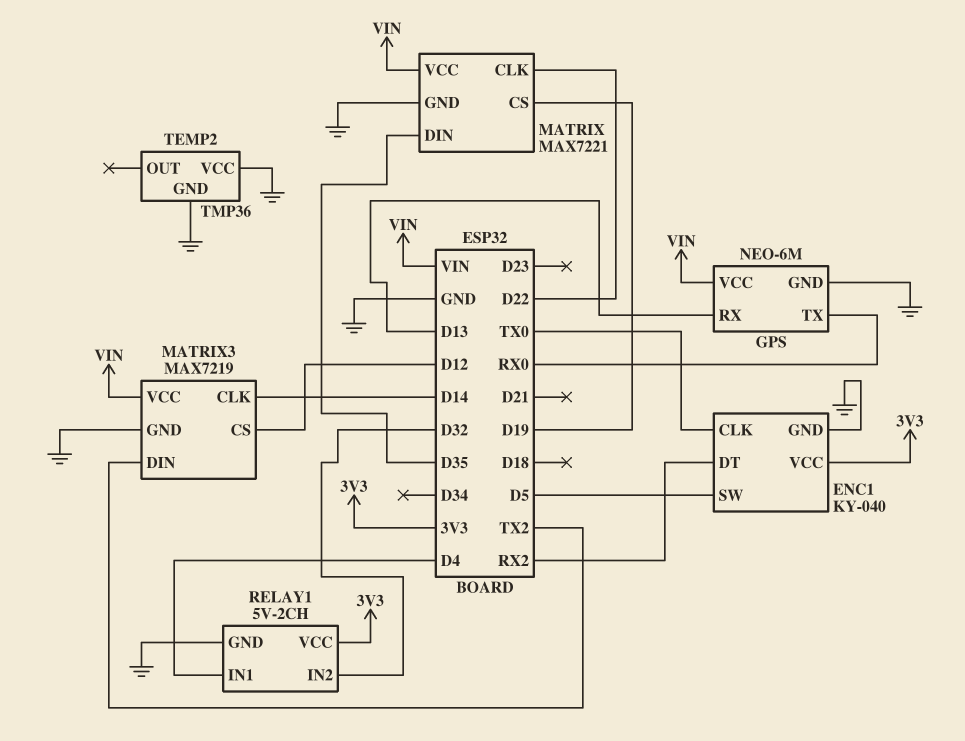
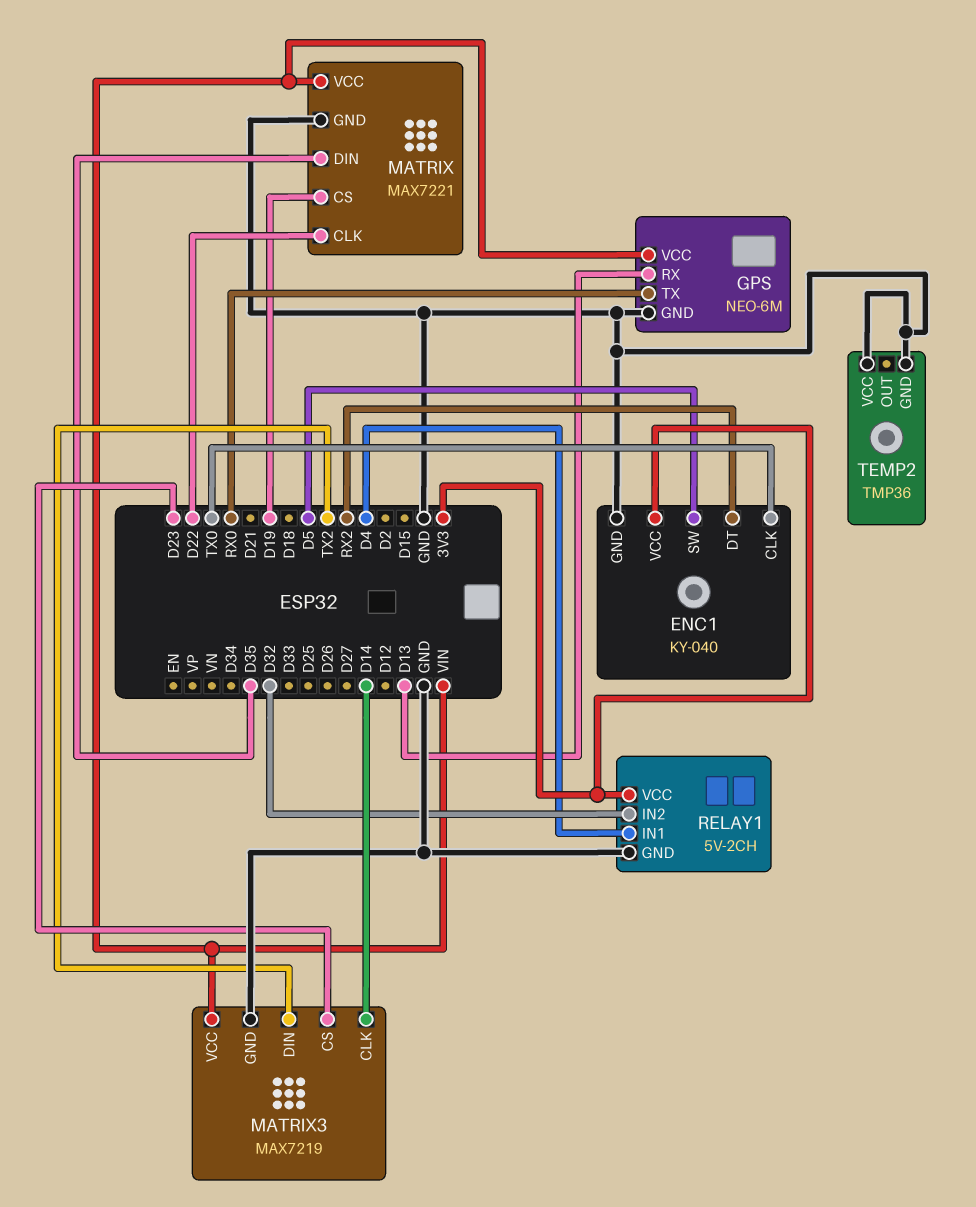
MATRIX3 pin CS: D12 -> D23

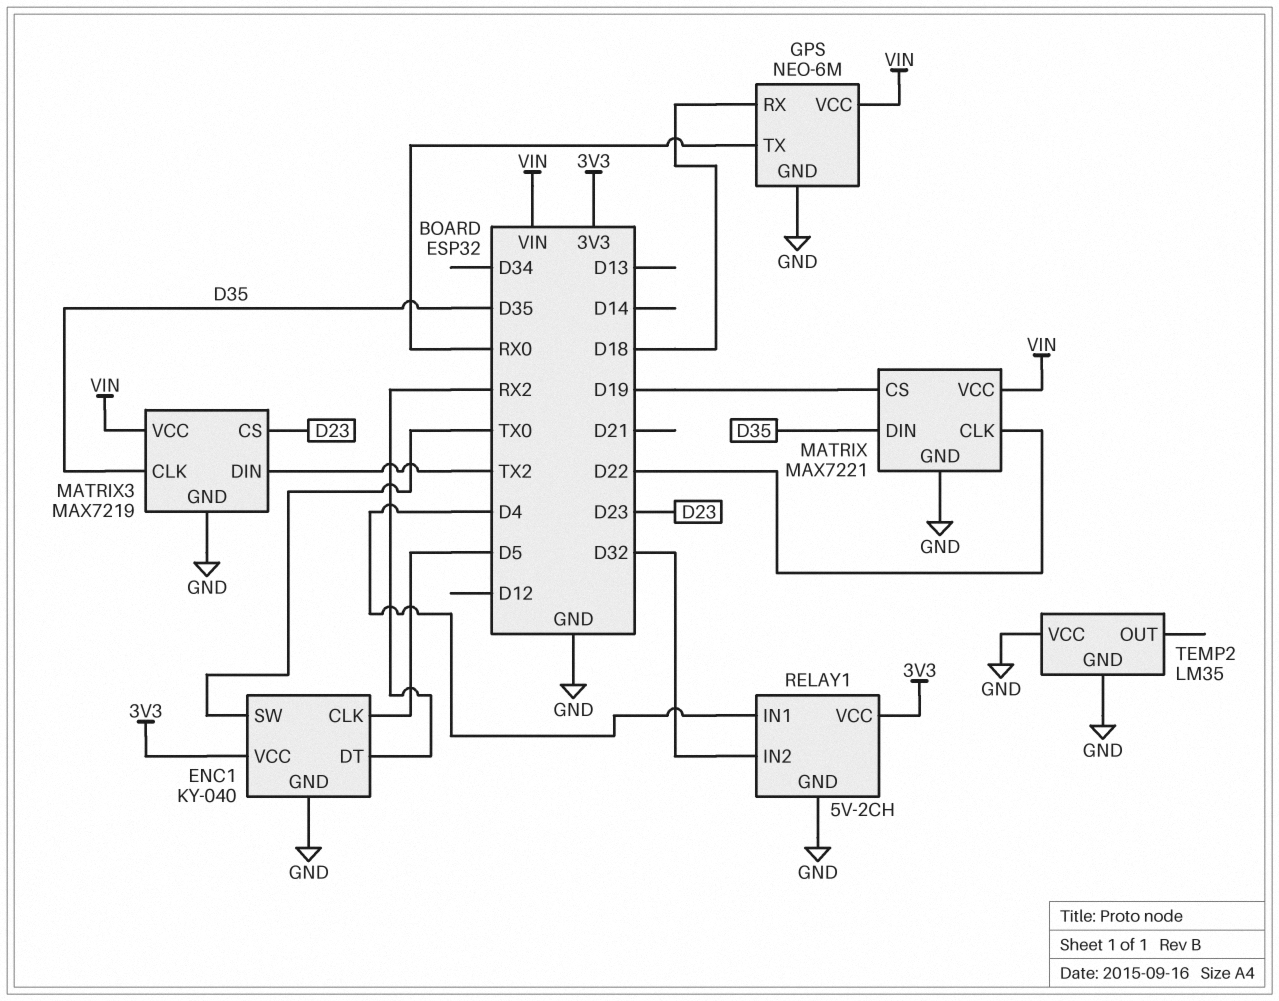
ENC1 pin CLK: TX0 -> D5
ENC1 pin SW: D5 -> TX0
GPS pin RX: D13 -> D18
MATRIX3 pin CLK: D14 -> D35
TEMP2: TMP36 -> LM35

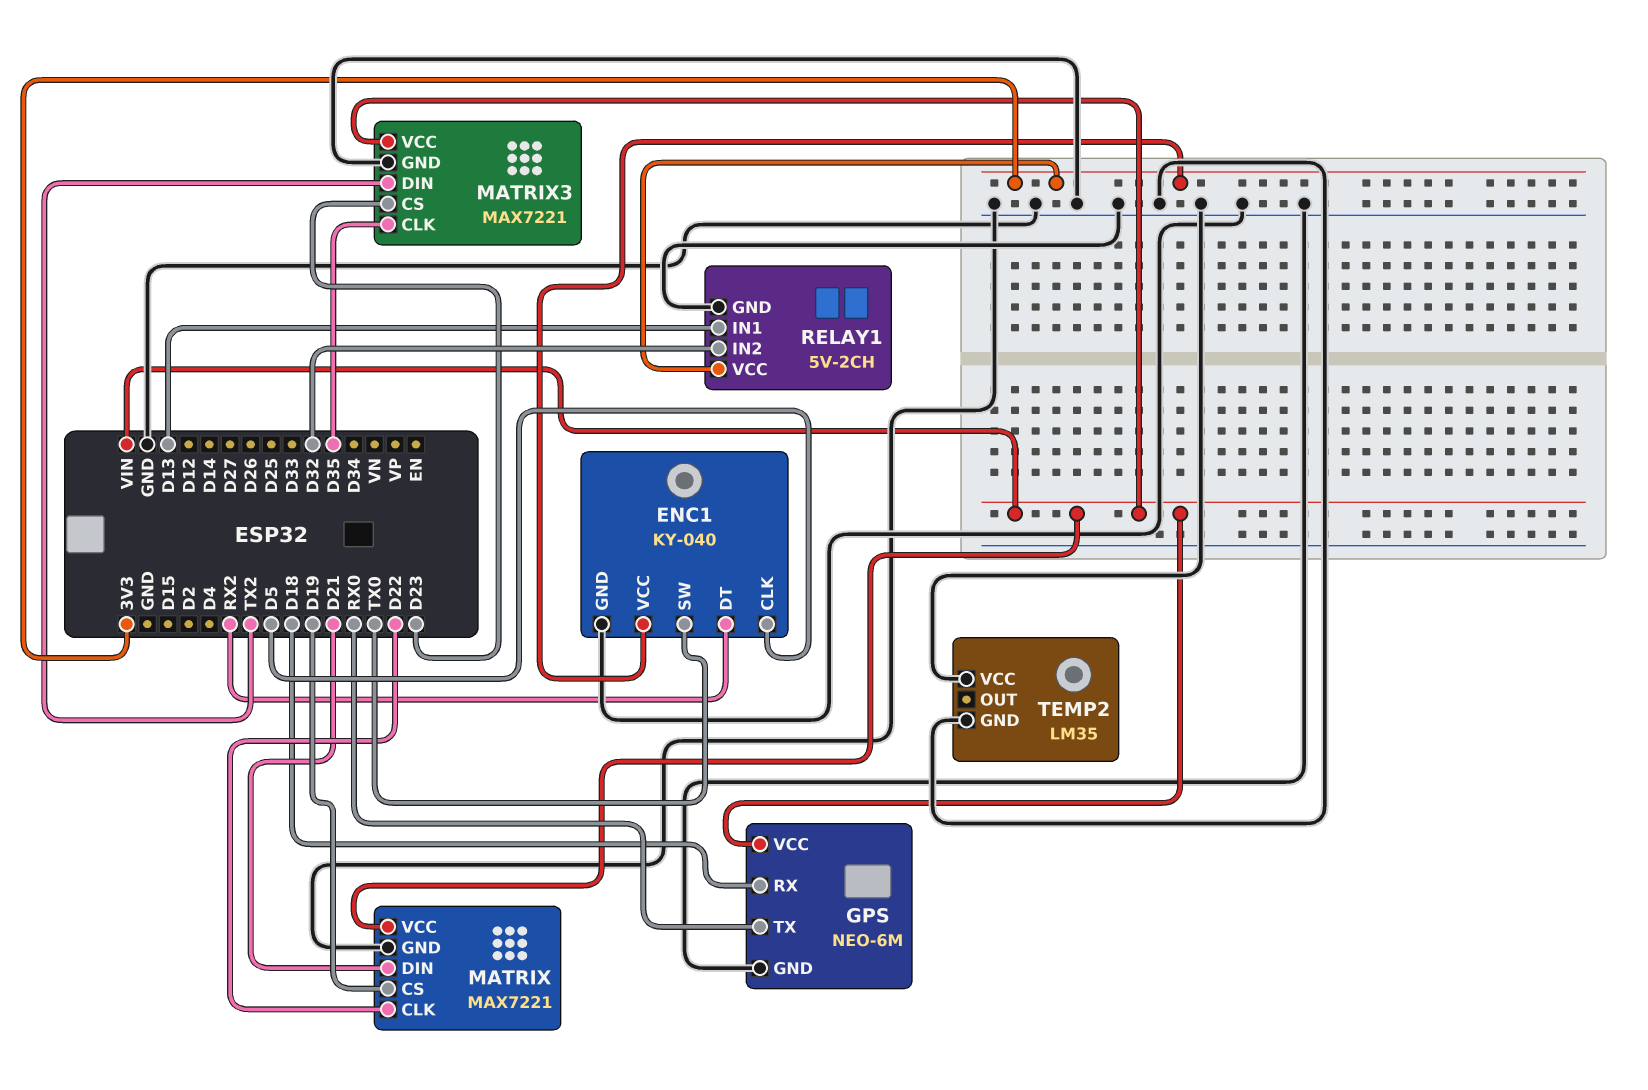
MATRIX pin DIN: D35 -> D21
MATRIX3: MAX7219 -> MAX7221
RELAY1 pin IN1: D4 -> D13

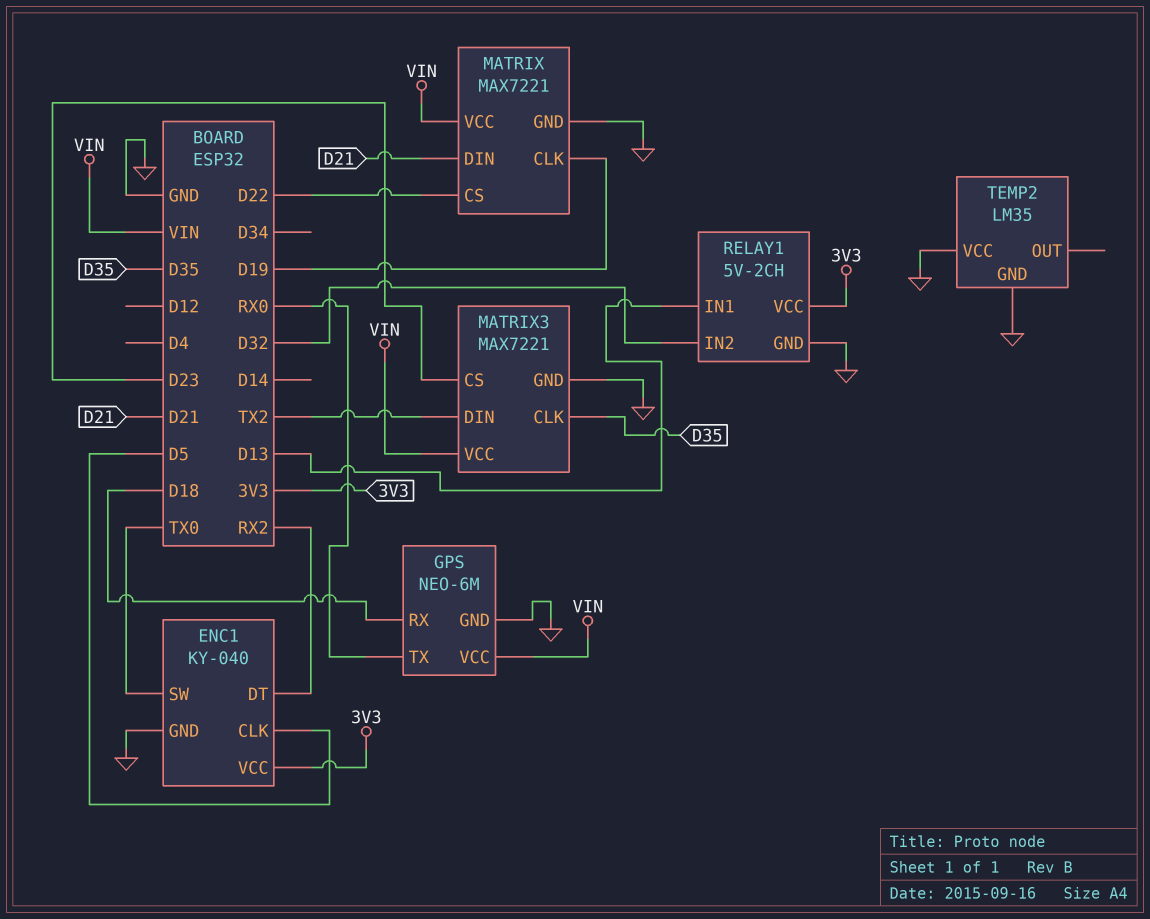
MATRIX pin CLK: D22 -> D19
MATRIX pin CS: D19 -> D22

